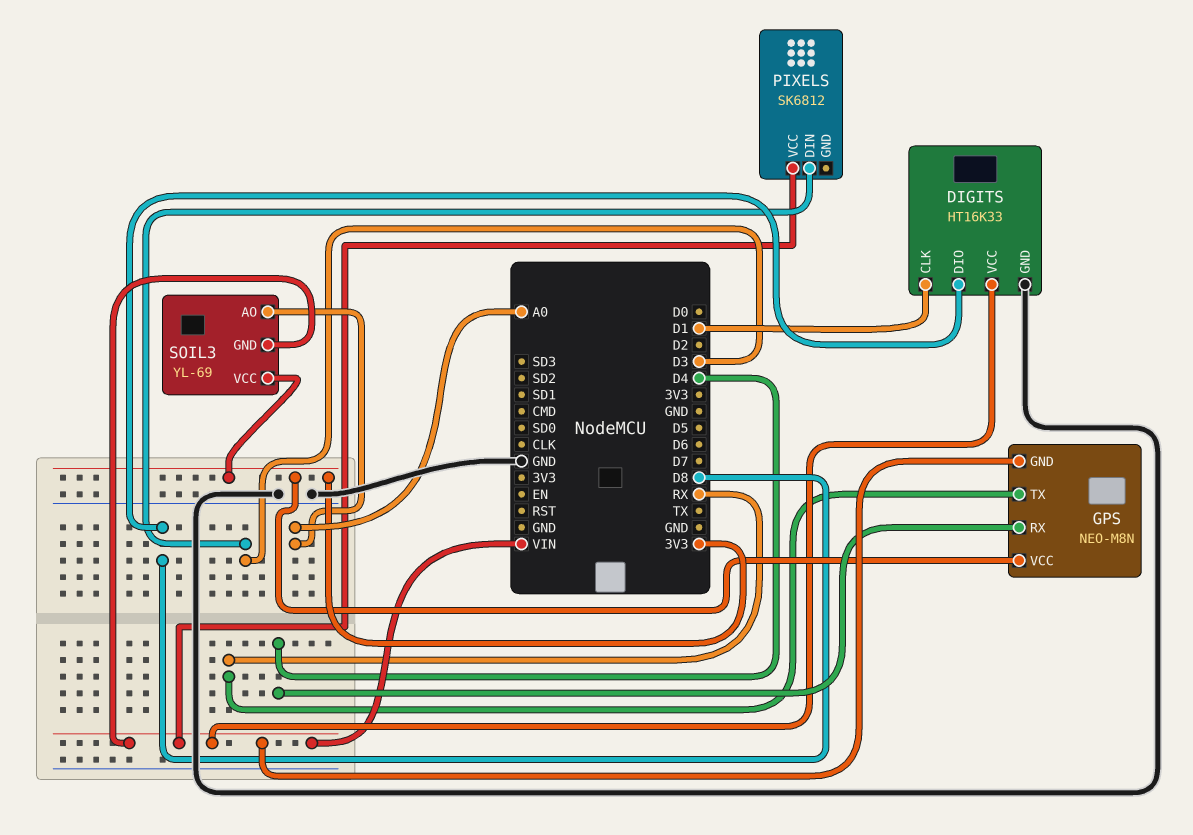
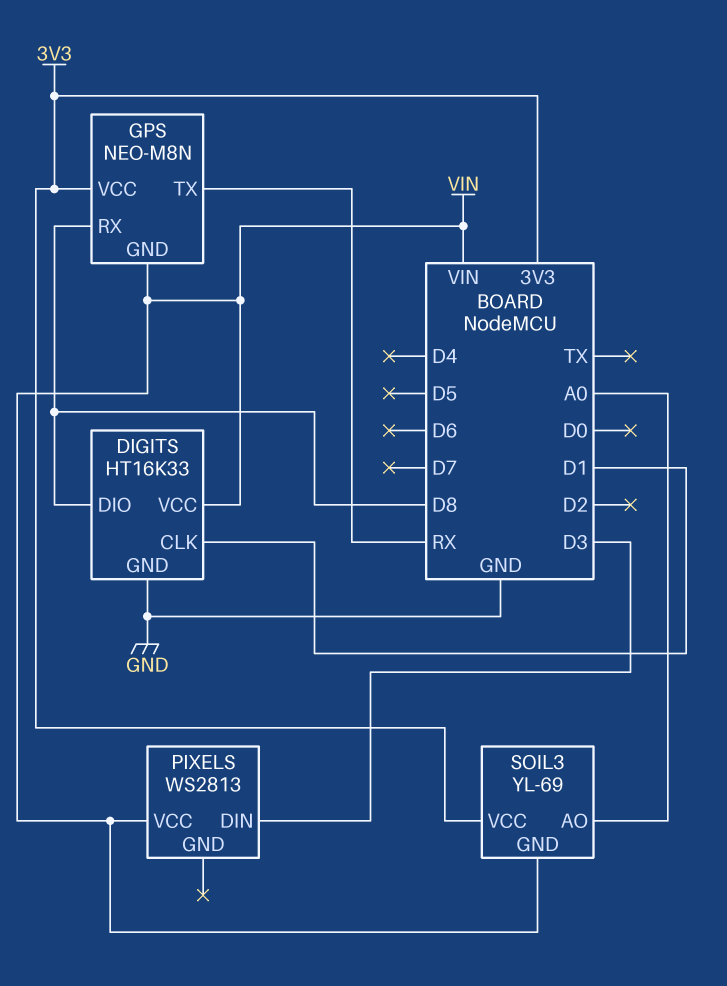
GPS pin RX: D4 -> D8
PIXELS: SK6812 -> WS2813

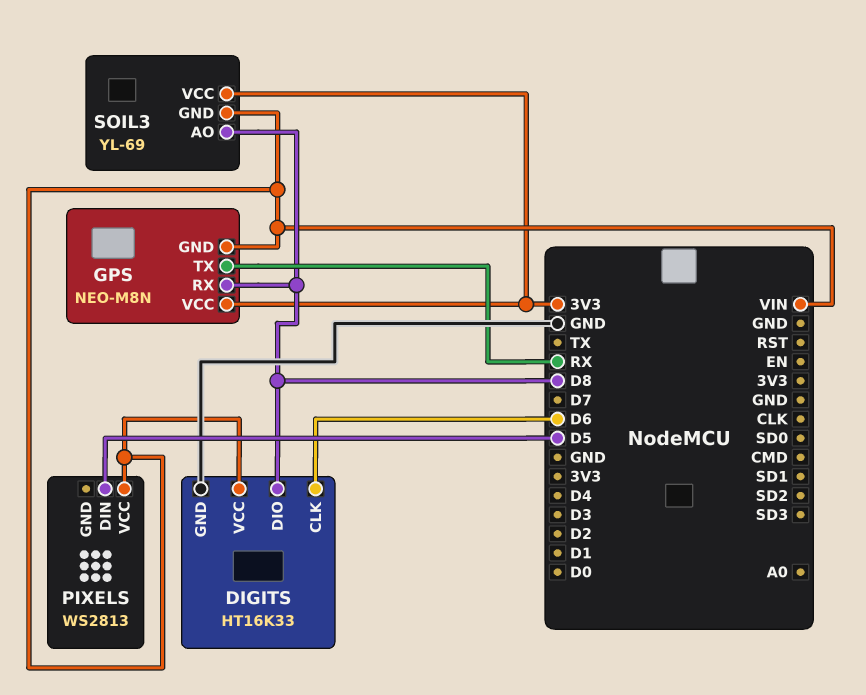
DIGITS pin CLK: D1 -> D6
PIXELS pin DIN: D3 -> D5
SOIL3 pin AO: A0 -> D8

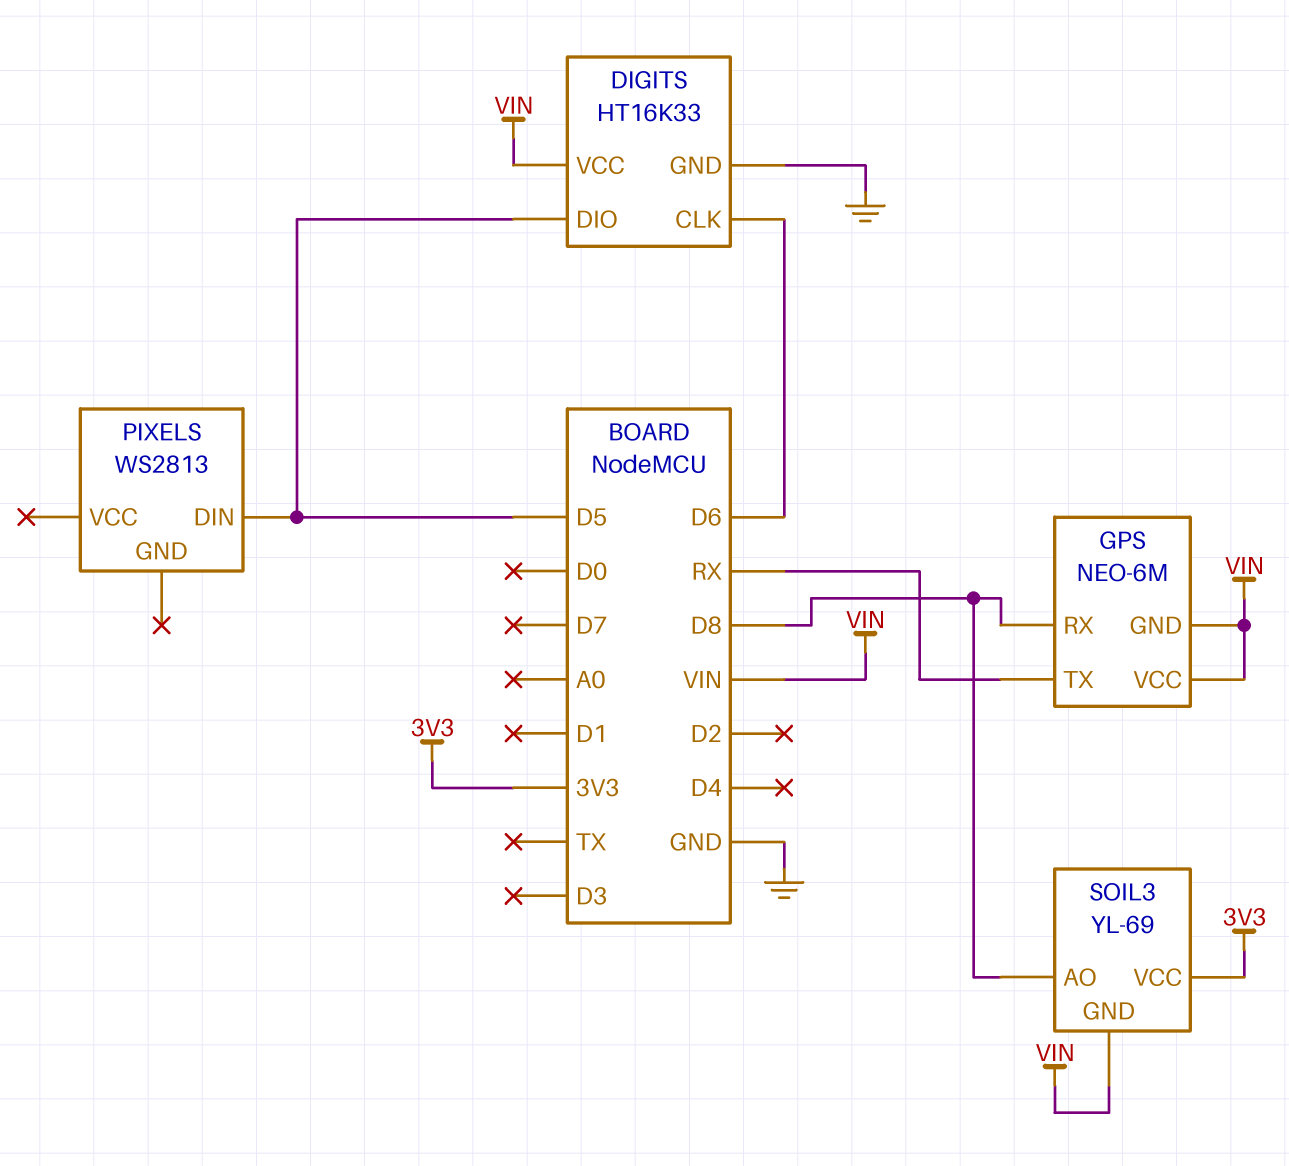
DIGITS pin DIO: D8 -> D5
GPS: NEO-M8N -> NEO-6M
GPS pin VCC: 3V3 -> VIN
PIXELS pin VCC: VIN -> none

